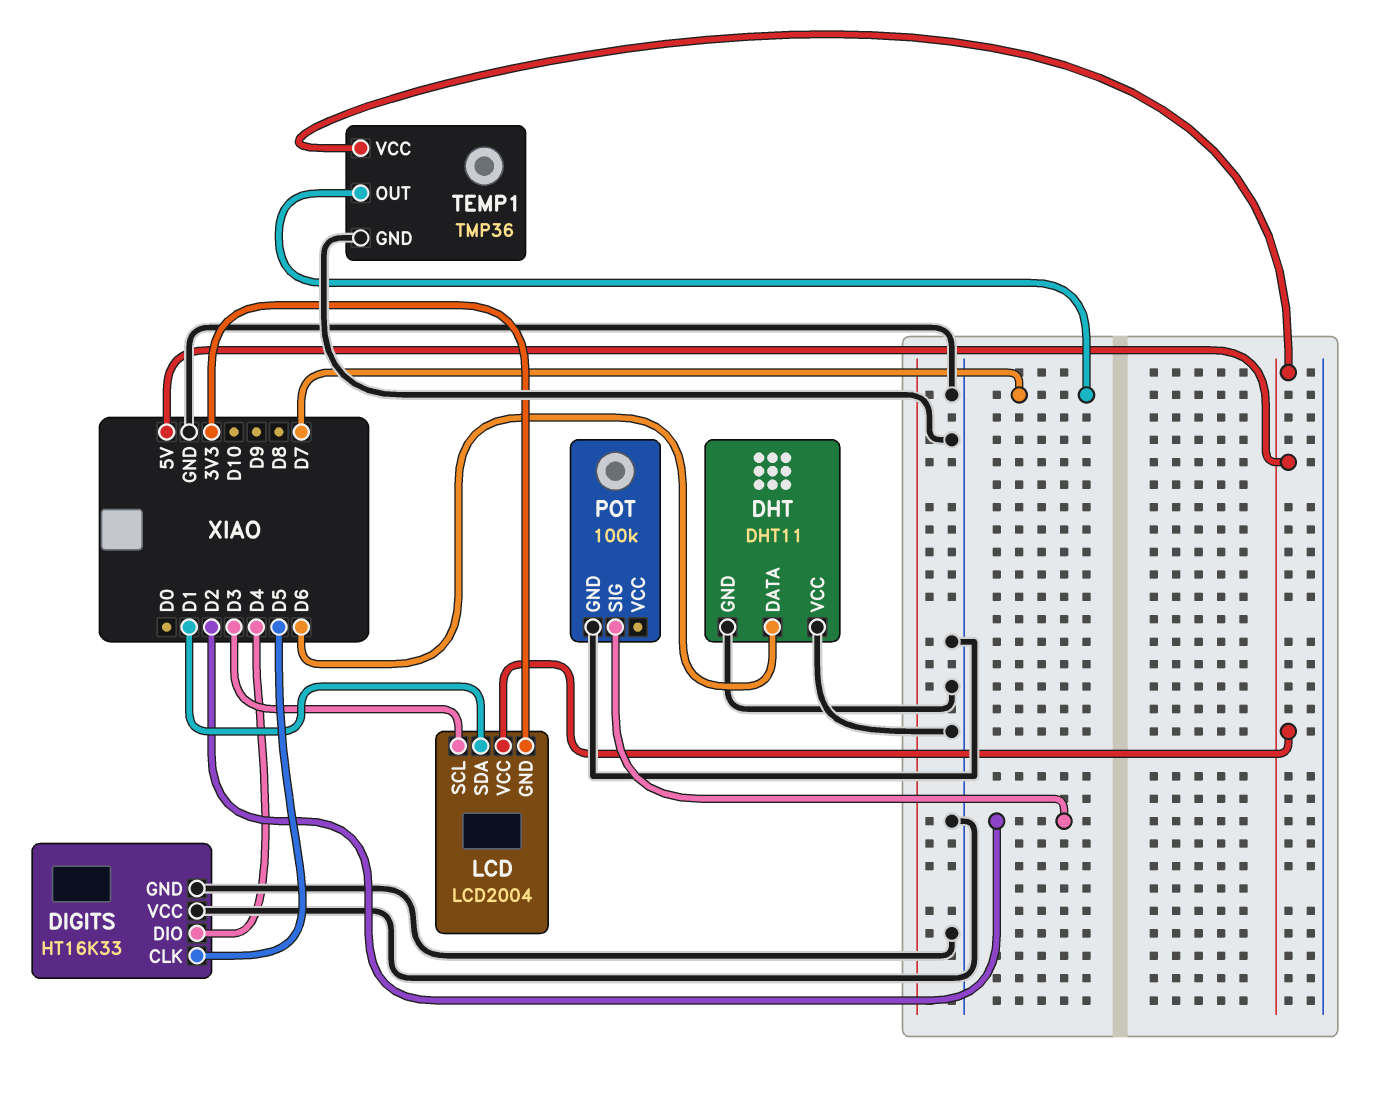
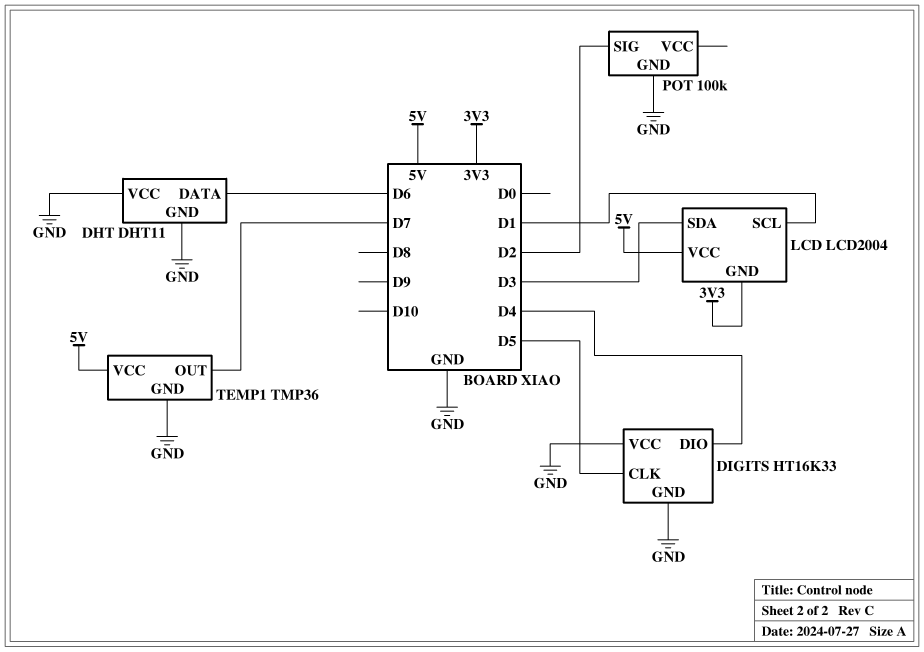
LCD pin SCL: D3 -> D1
LCD pin SDA: D1 -> D3

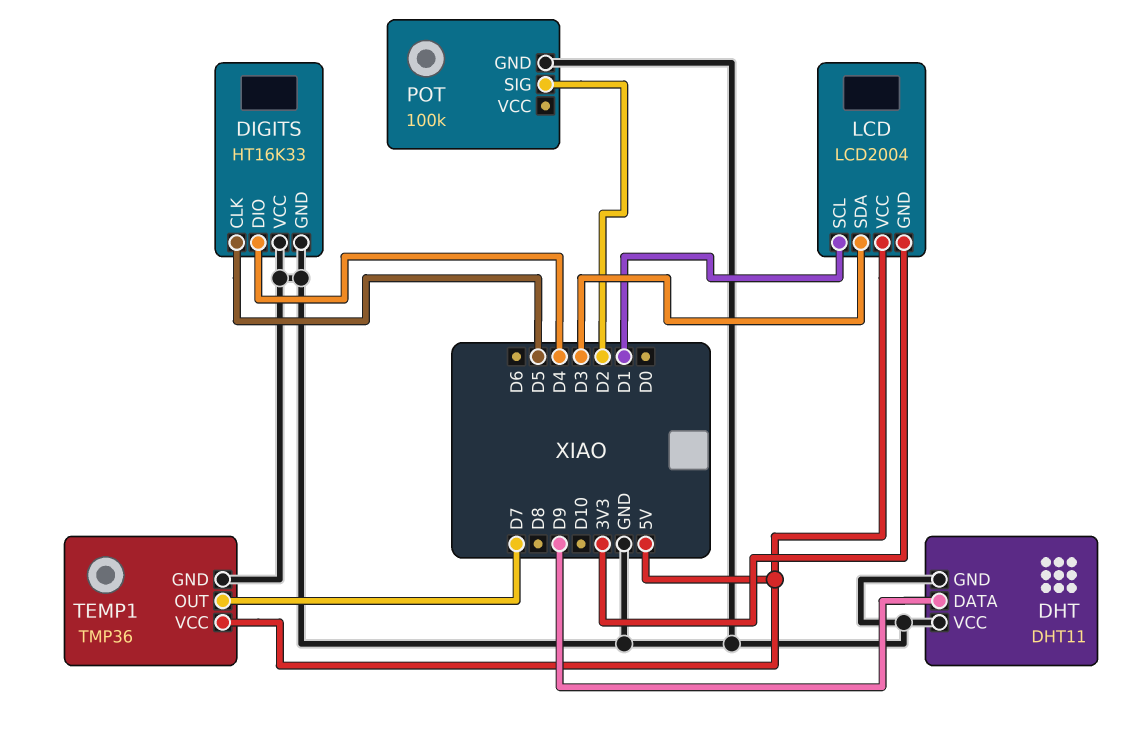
DHT pin DATA: D6 -> D9

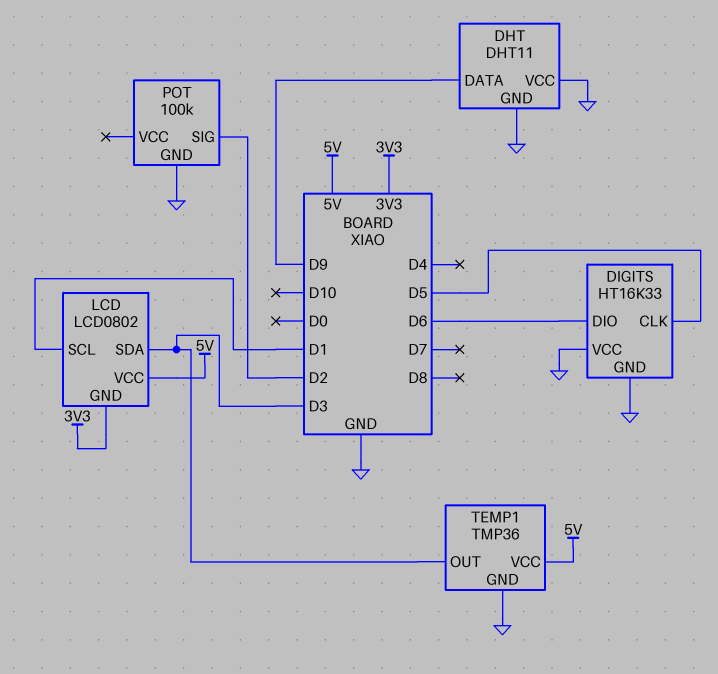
DIGITS pin DIO: D4 -> D6
LCD: LCD2004 -> LCD0802
TEMP1 pin OUT: D7 -> D3

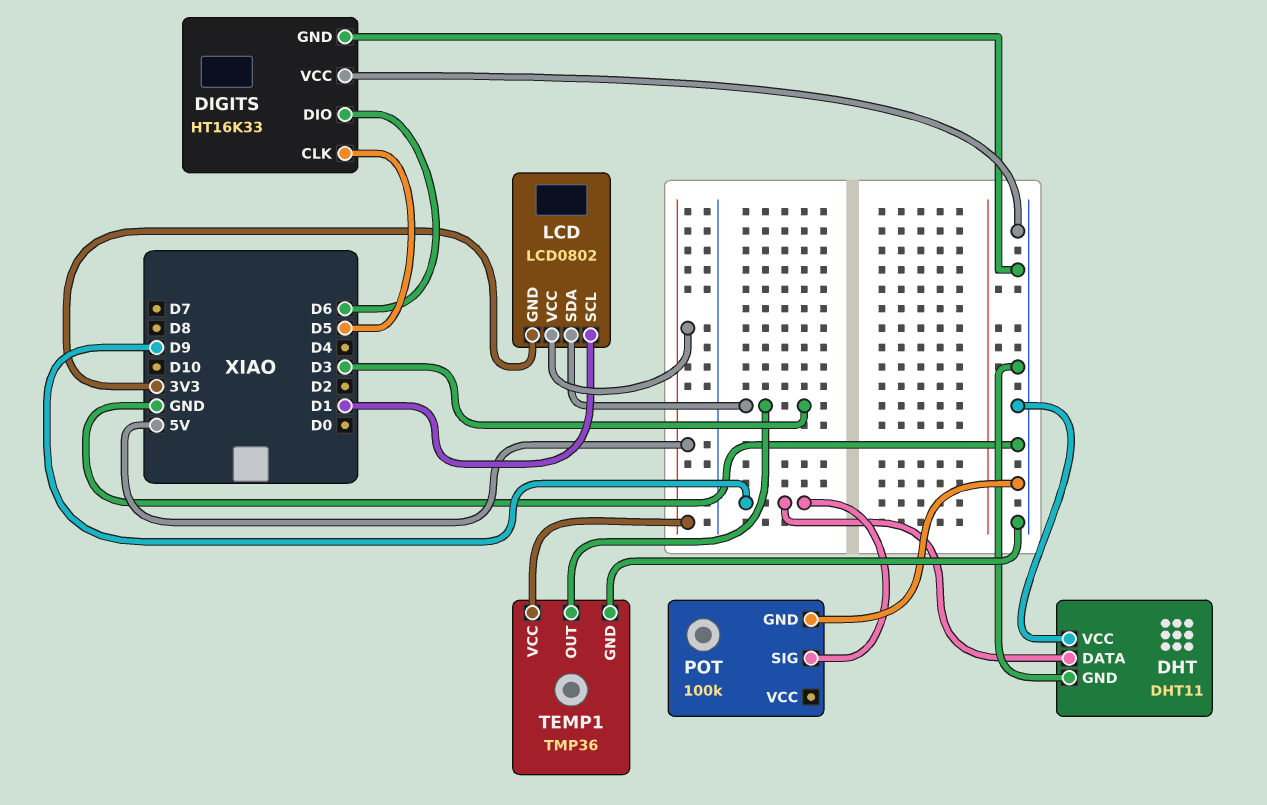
POT pin SIG: D2 -> D9

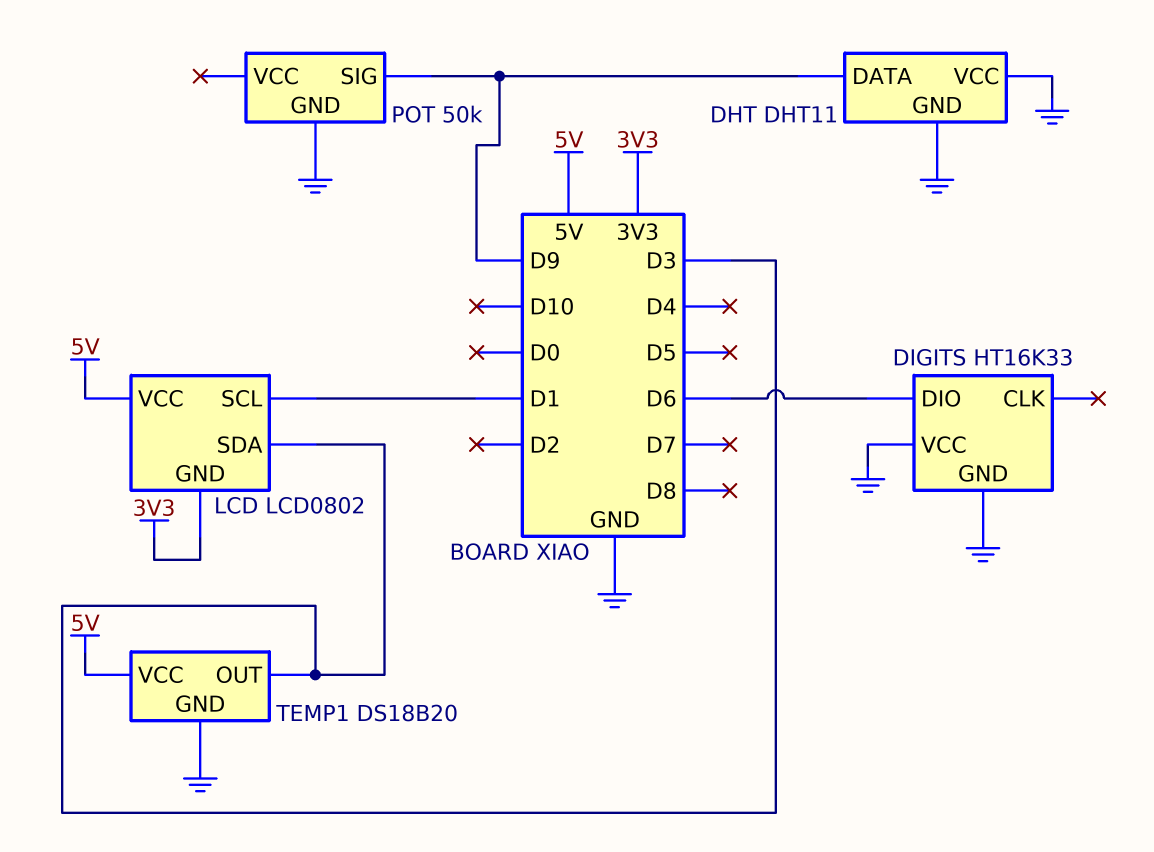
DIGITS pin CLK: D5 -> none
POT: 100k -> 50k
TEMP1: TMP36 -> DS18B20

